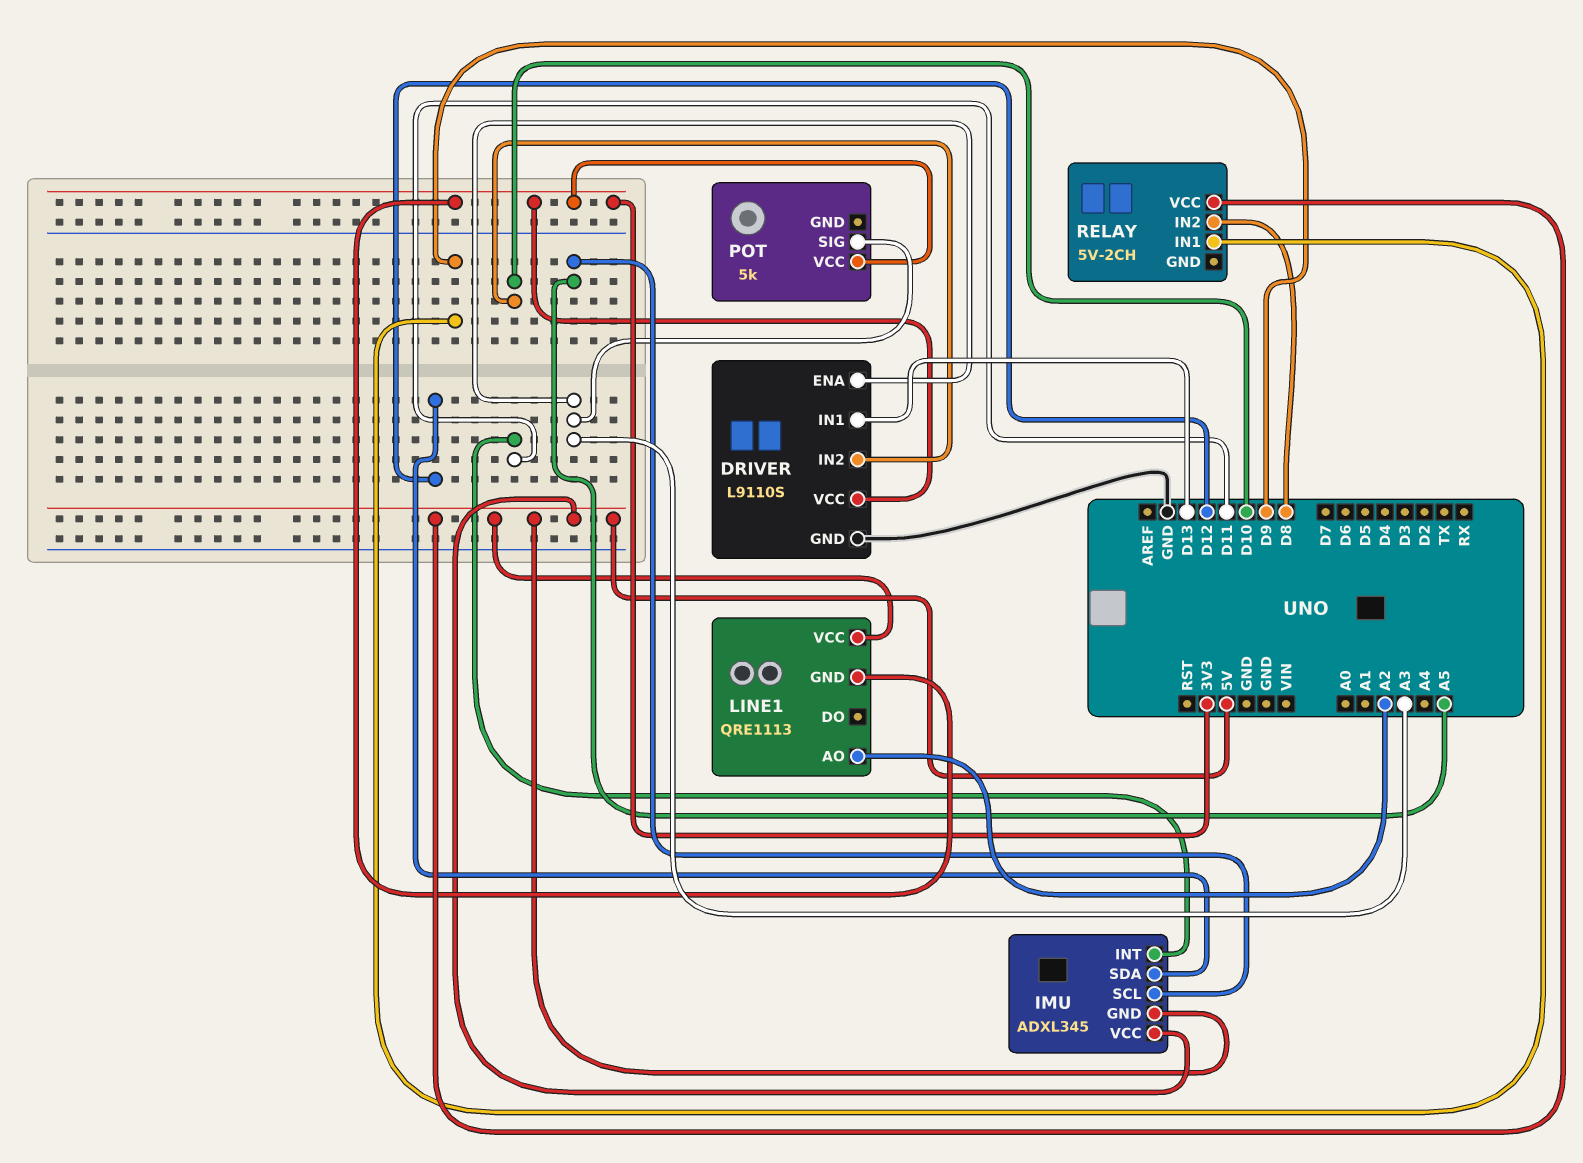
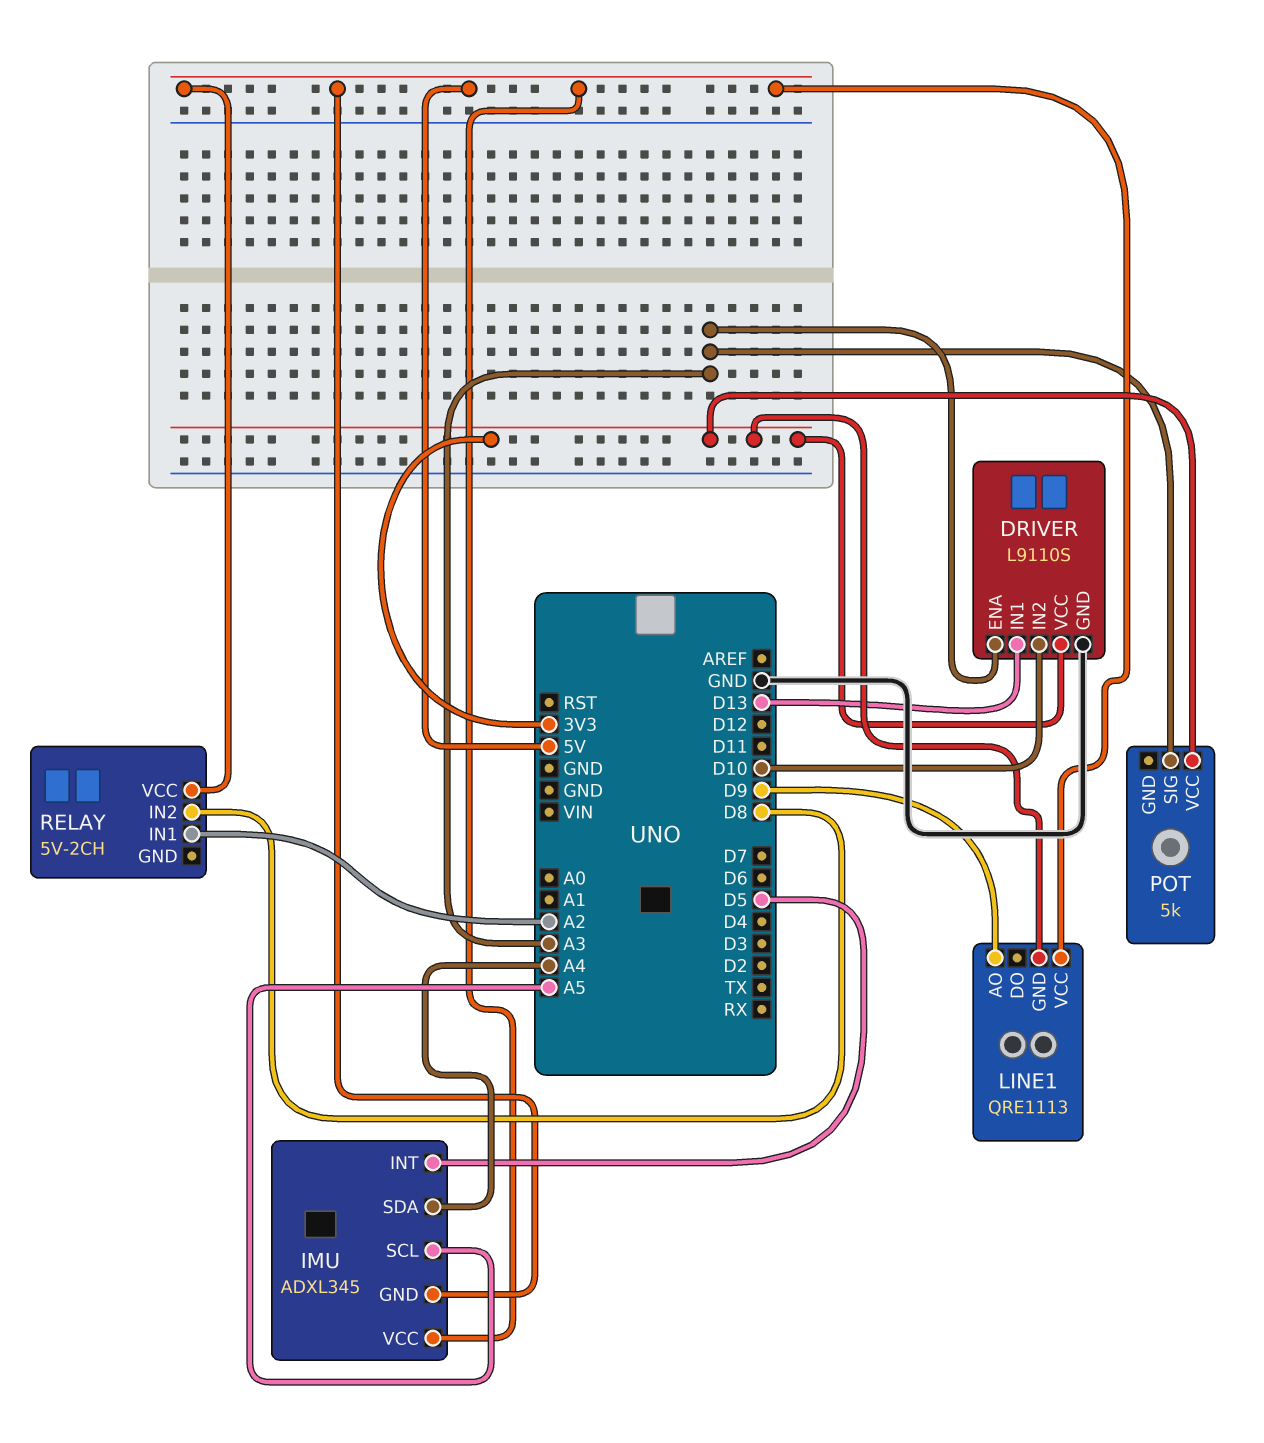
IMU pin INT: D11 -> D5
IMU pin SDA: D12 -> A4
LINE1 pin AO: A2 -> D9
RELAY pin IN1: D9 -> A2

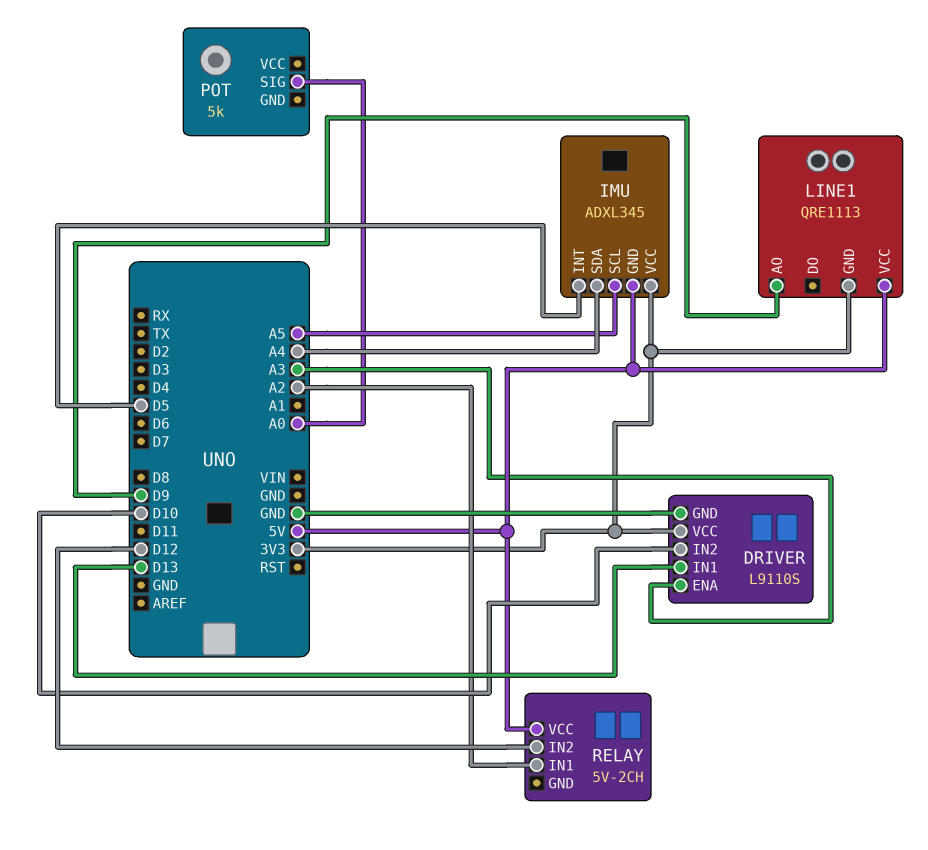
IMU pin VCC: 5V -> 3V3
POT pin SIG: A3 -> A0
POT pin VCC: 3V3 -> none
RELAY pin IN2: D8 -> D12

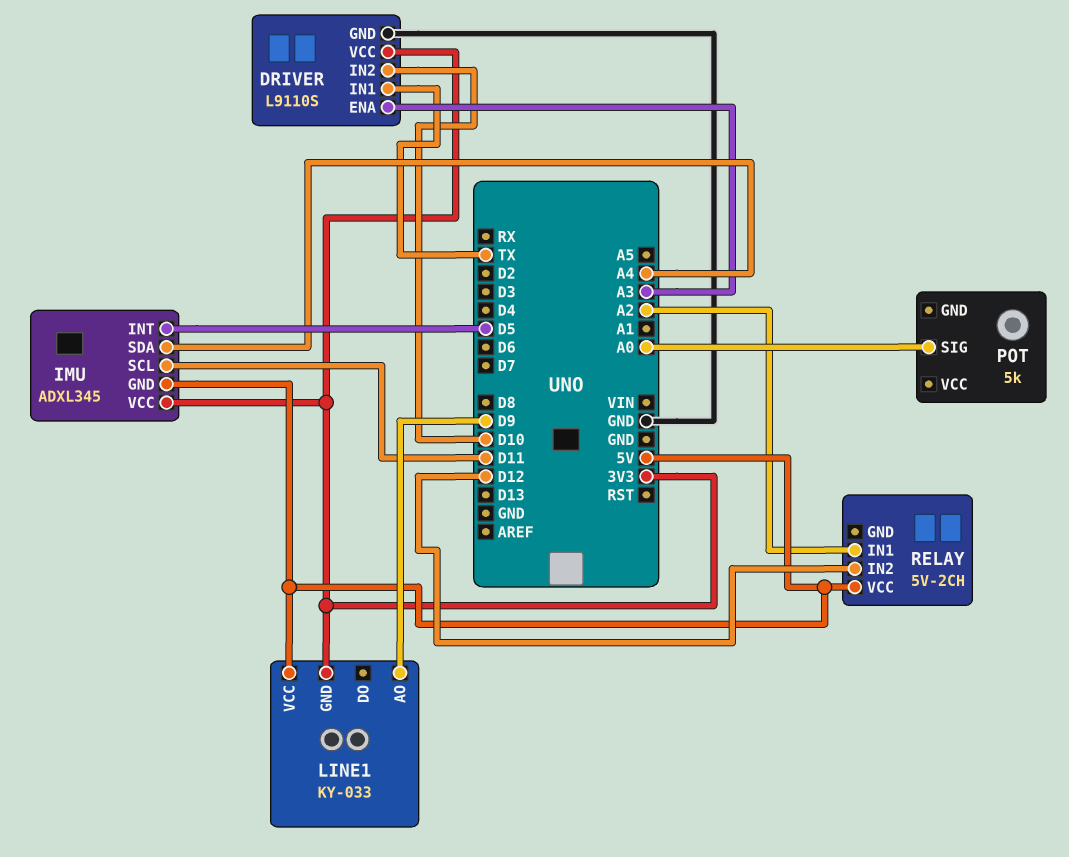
DRIVER pin IN1: D13 -> TX
IMU pin SCL: A5 -> D11
LINE1: QRE1113 -> KY-033

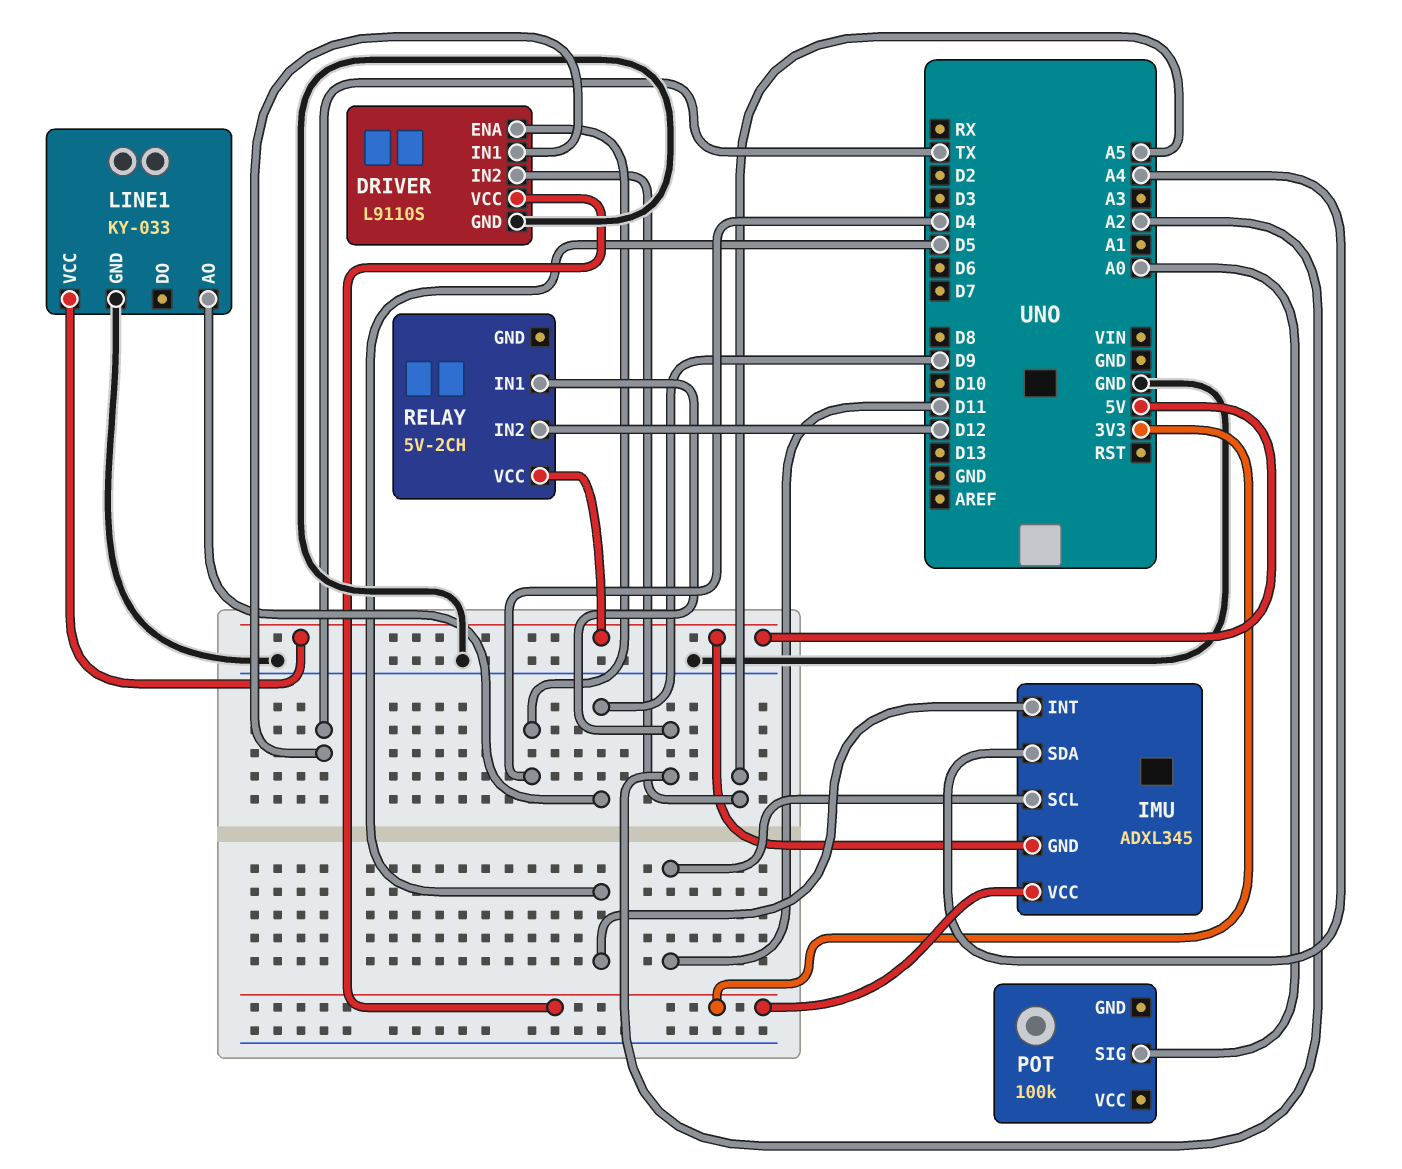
DRIVER pin ENA: A3 -> D4
DRIVER pin IN2: D10 -> A5
LINE1 pin GND: 3V3 -> GND
POT: 5k -> 100k

